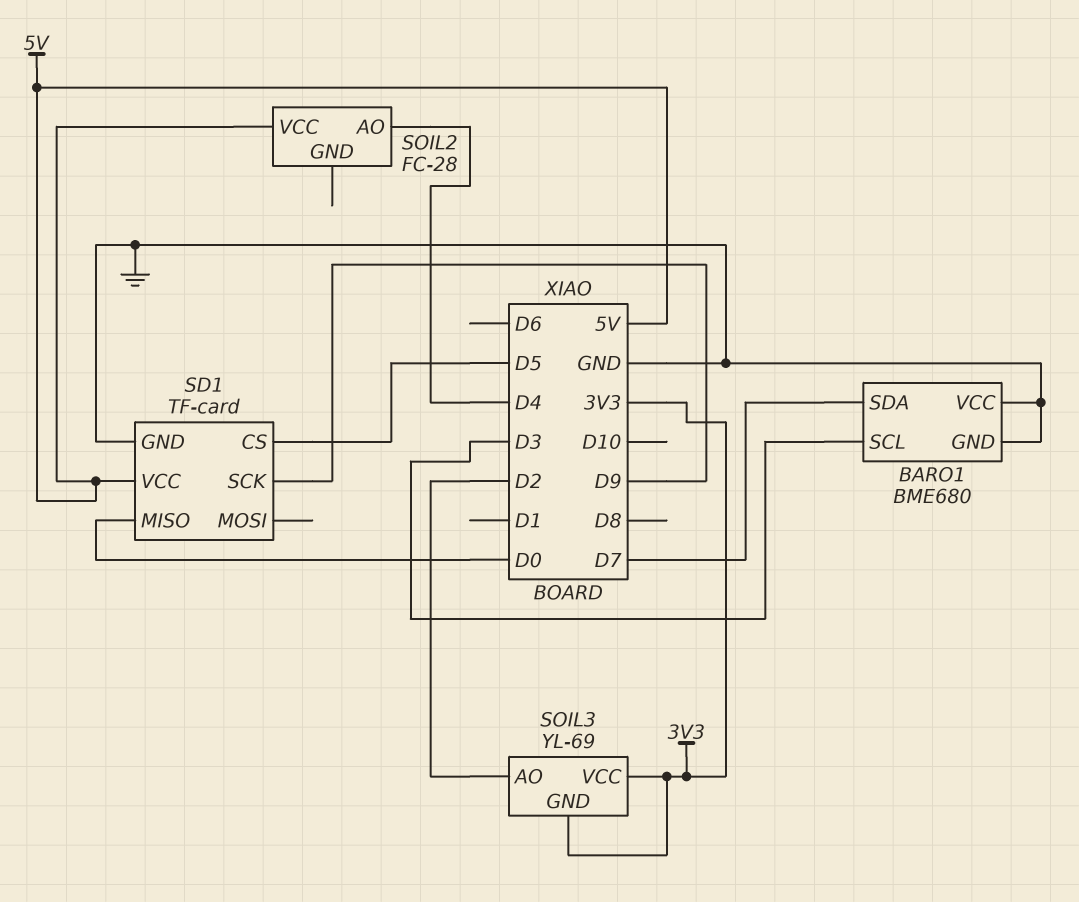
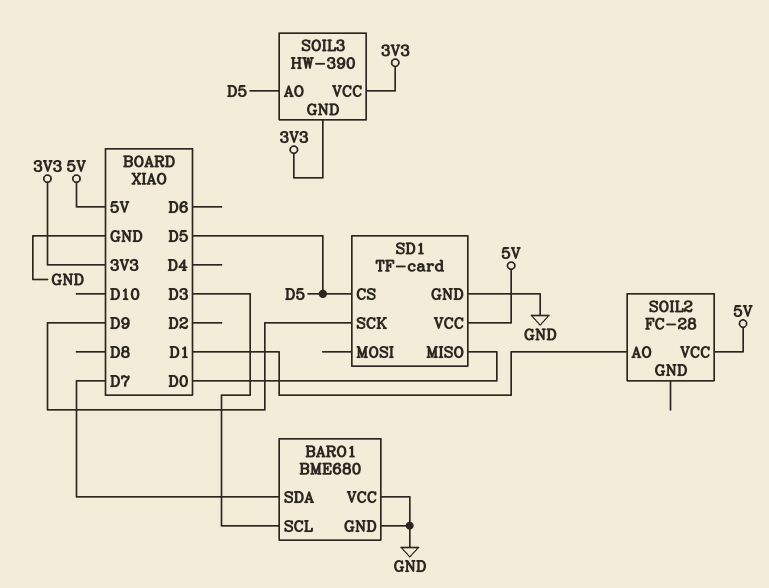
SOIL2 pin AO: D4 -> D1
SOIL3: YL-69 -> HW-390
SOIL3 pin AO: D2 -> D5

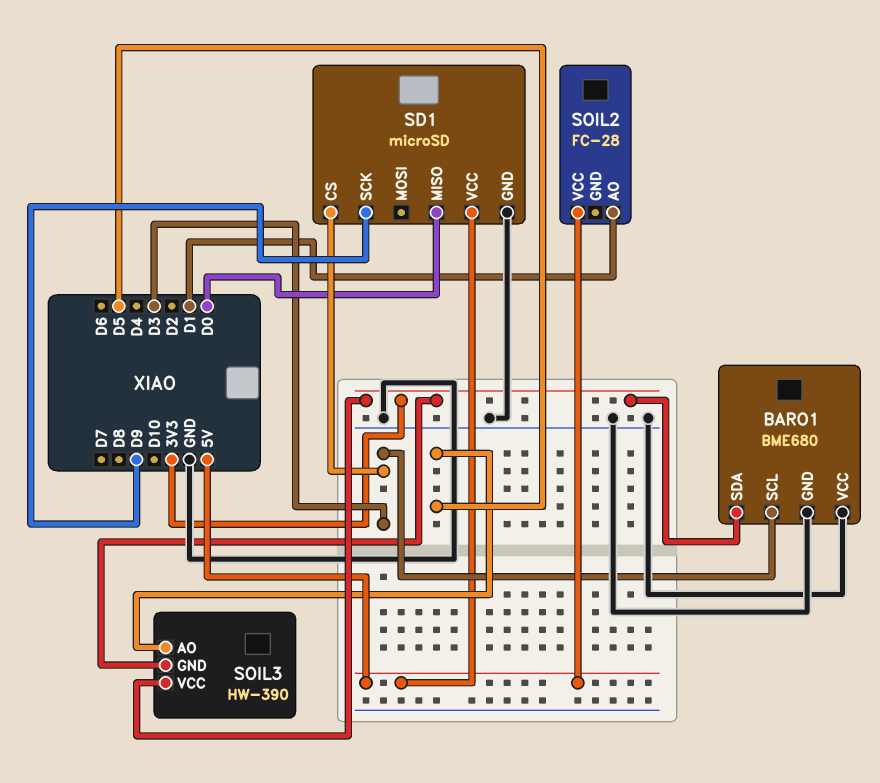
BARO1 pin SDA: D7 -> 3V3
SD1: TF-card -> microSD
SD1 pin CS: D5 -> D3

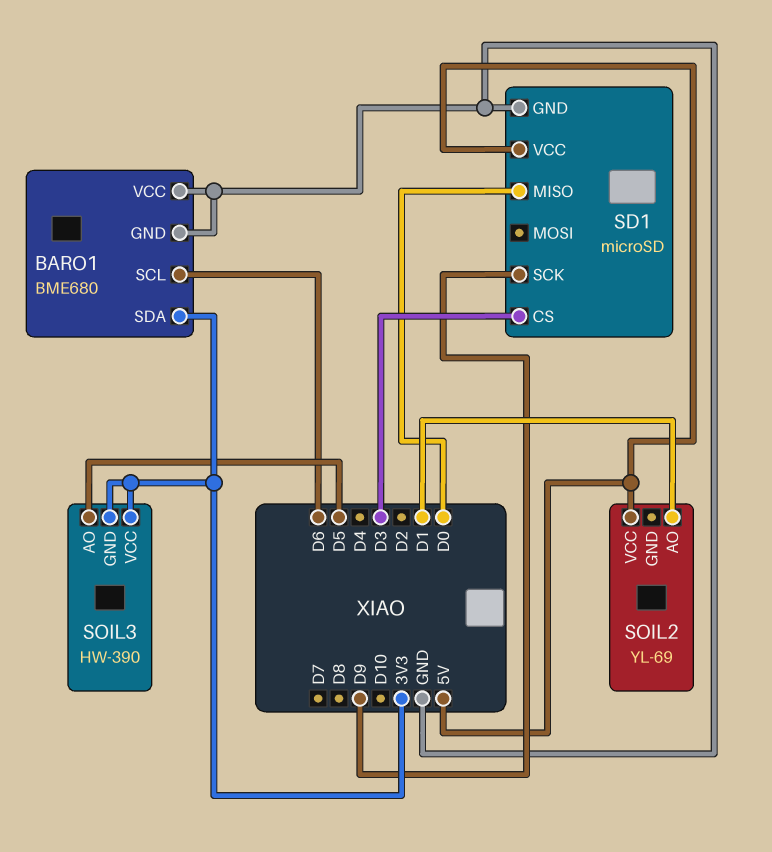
BARO1 pin SCL: D3 -> D6
SOIL2: FC-28 -> YL-69

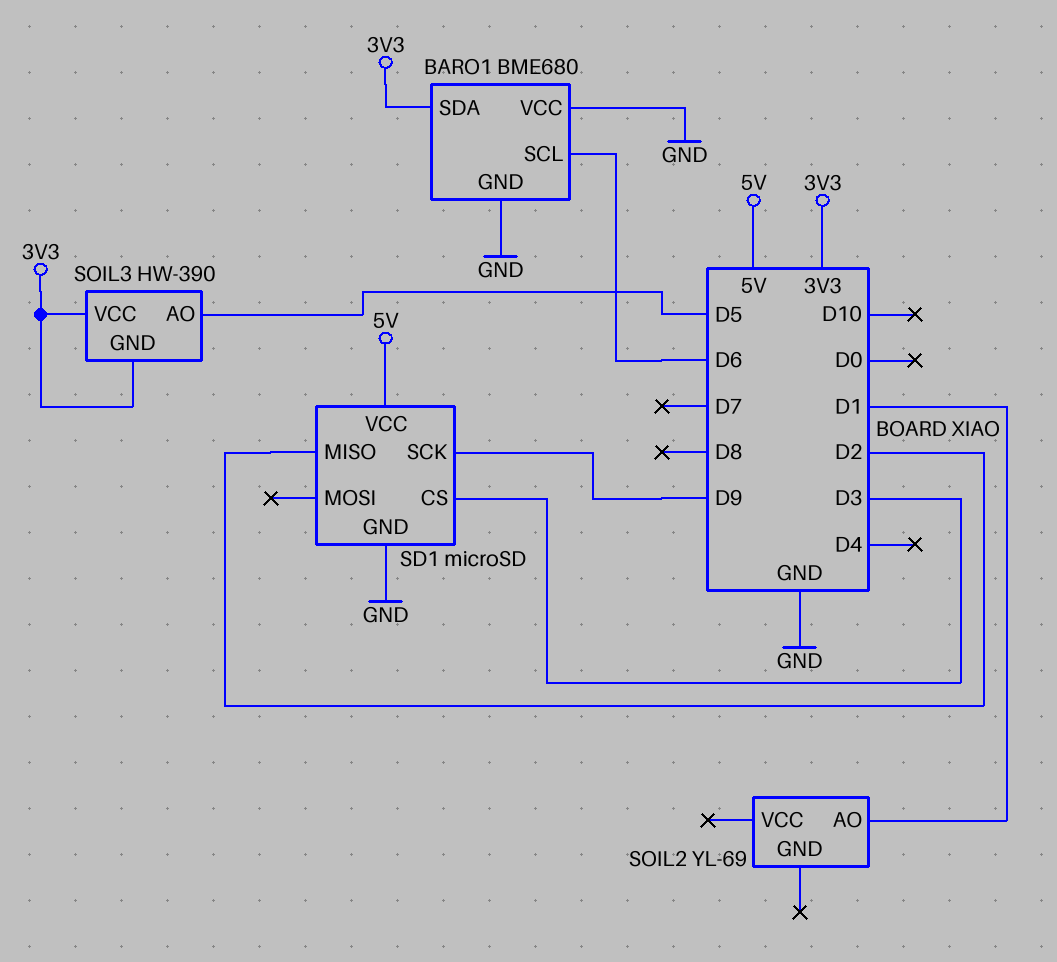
SD1 pin MISO: D0 -> D2
SOIL2 pin VCC: 5V -> none

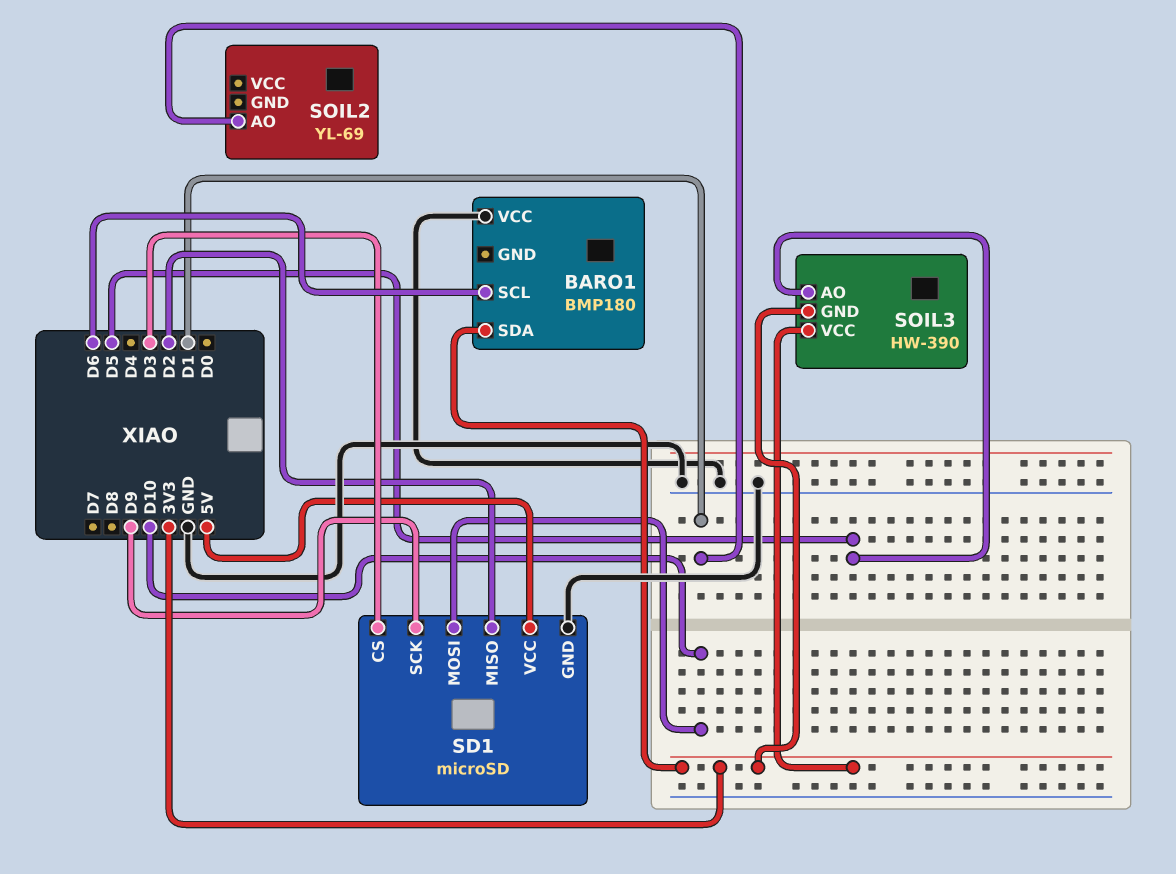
BARO1: BME680 -> BMP180
BARO1 pin GND: GND -> none
SD1 pin MOSI: none -> D10

